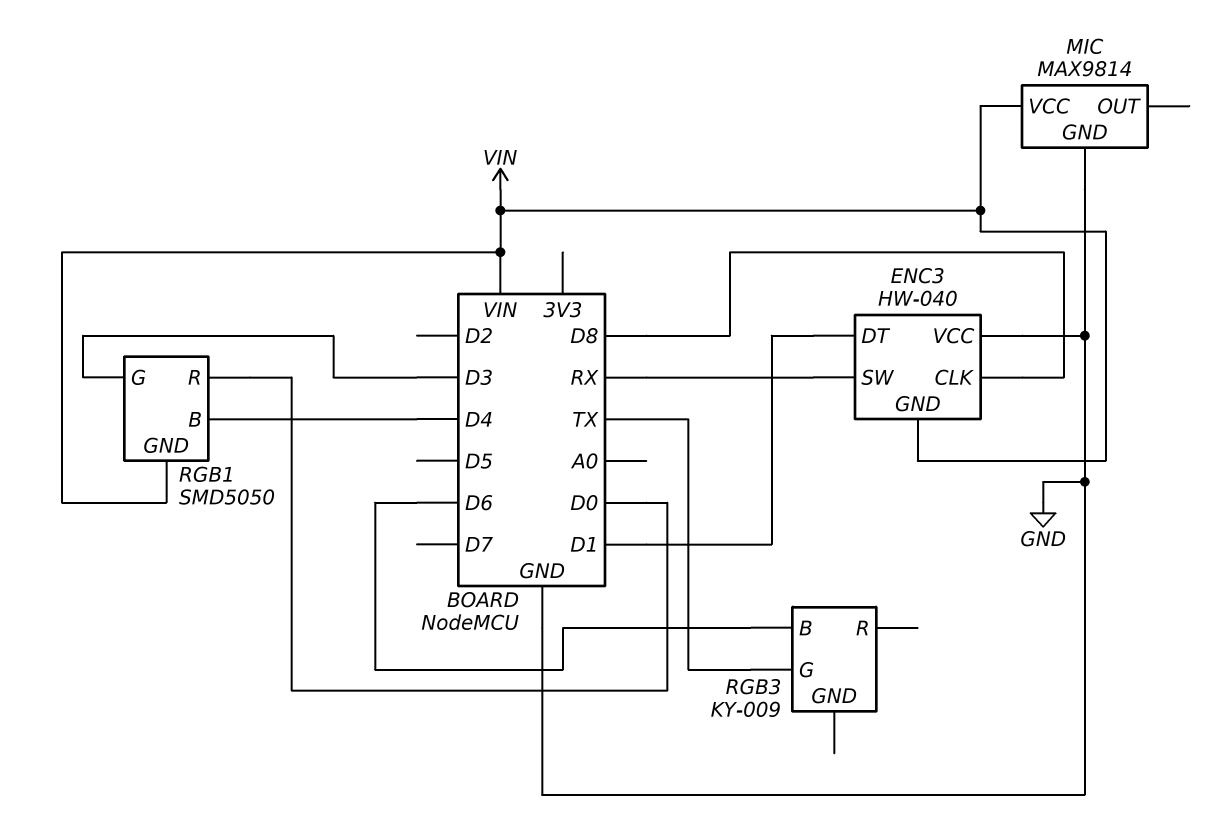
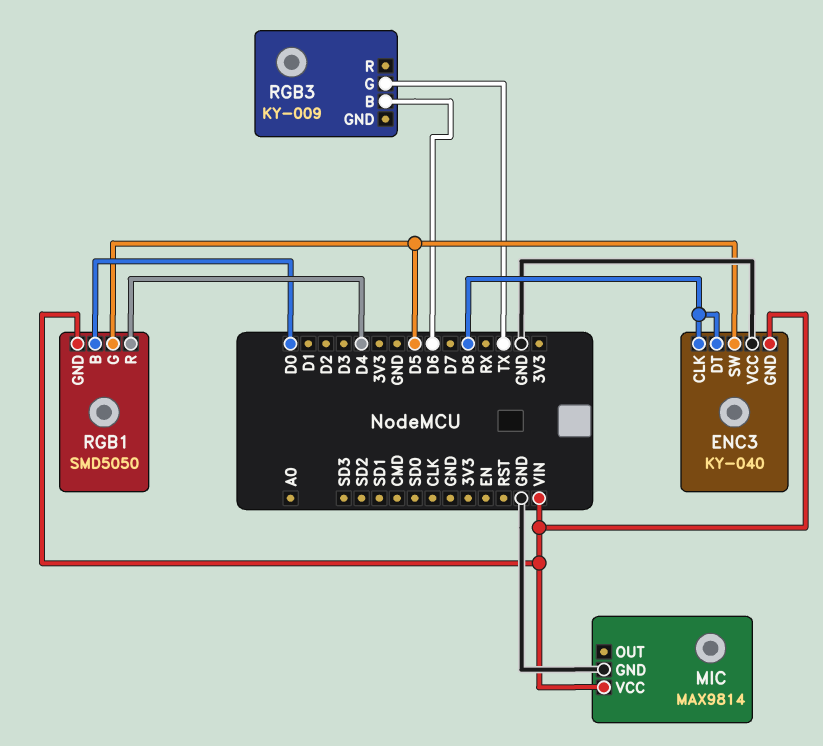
ENC3: HW-040 -> KY-040
ENC3 pin DT: D1 -> D8
ENC3 pin SW: RX -> D5
RGB1 pin B: D4 -> D0
RGB1 pin G: D3 -> D5
RGB1 pin R: D0 -> D4

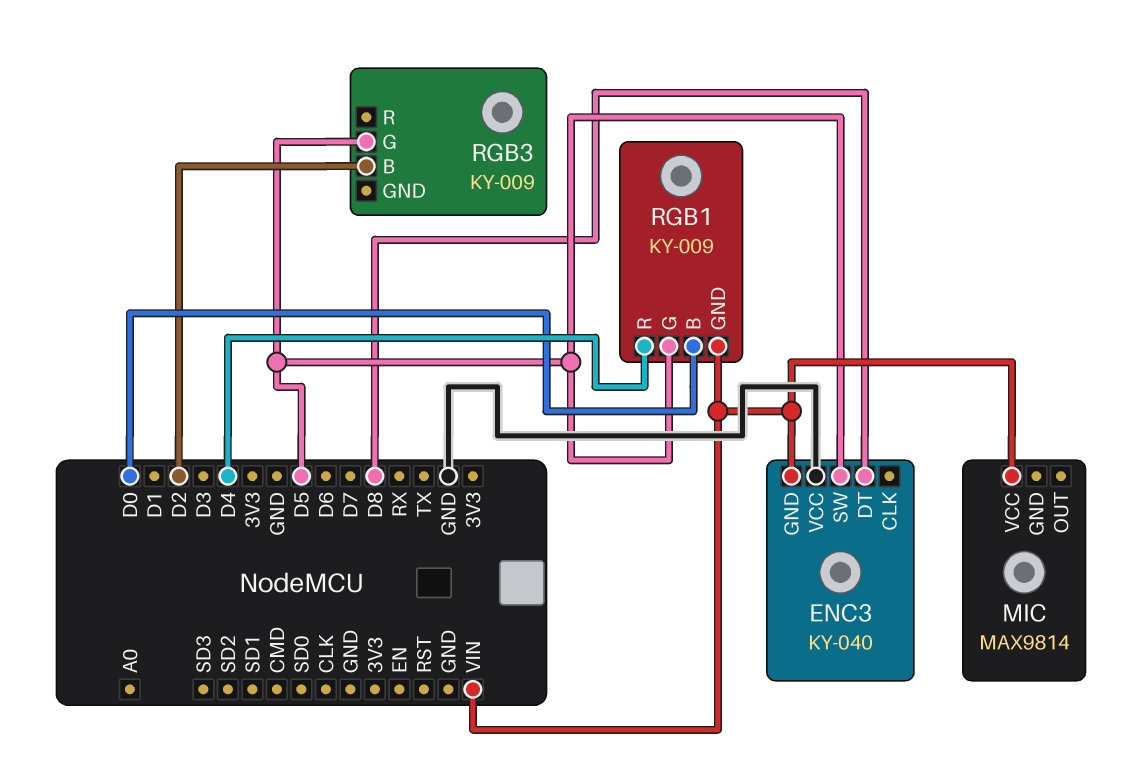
ENC3 pin CLK: D8 -> none
MIC pin GND: GND -> none
RGB1: SMD5050 -> KY-009
RGB3 pin B: D6 -> D2
RGB3 pin G: TX -> D5

